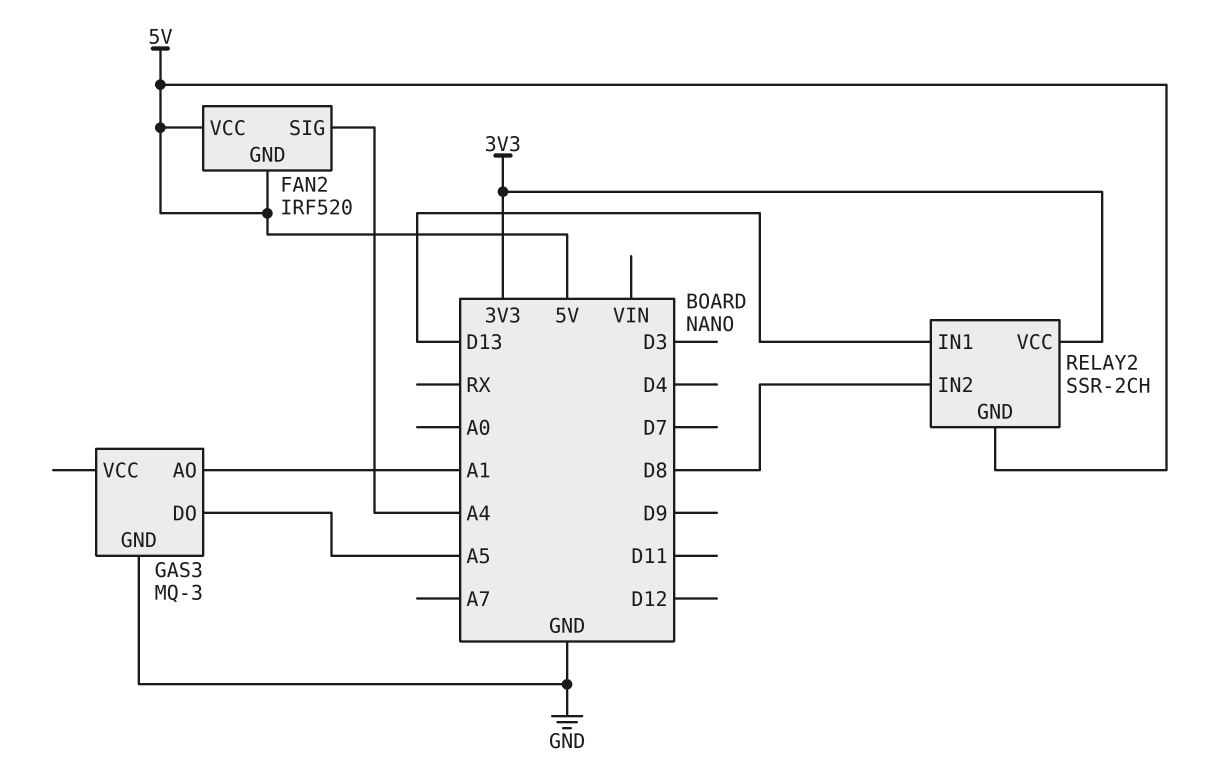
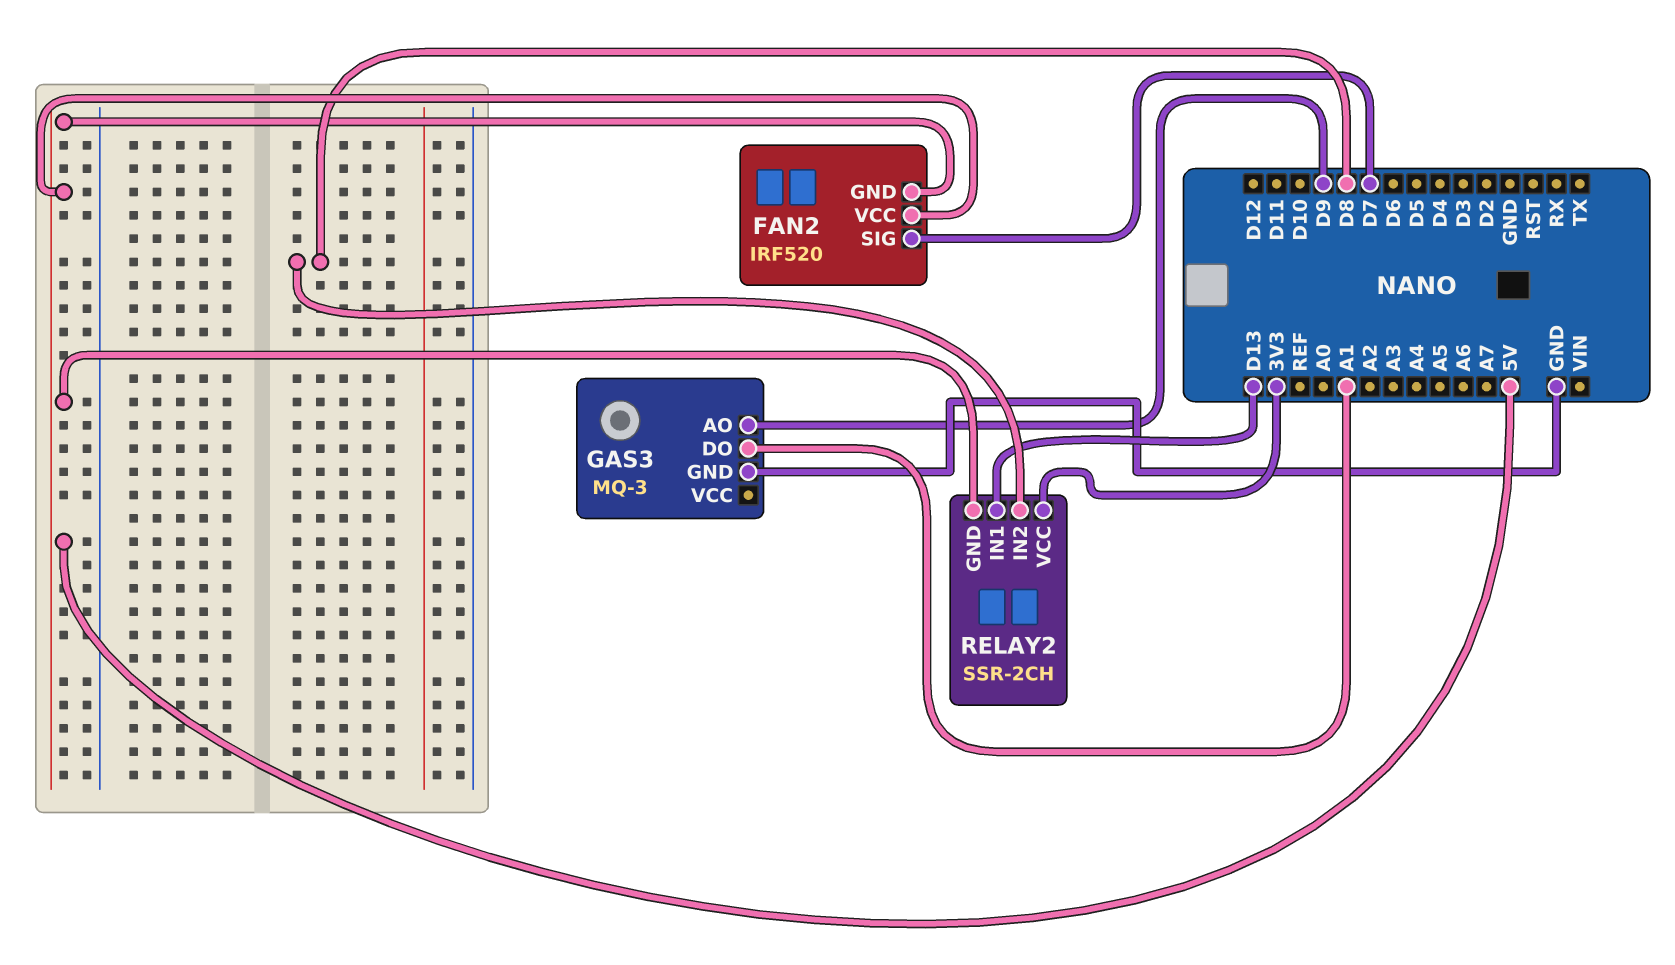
FAN2 pin SIG: A4 -> D7
GAS3 pin AO: A1 -> D9
GAS3 pin DO: A5 -> A1

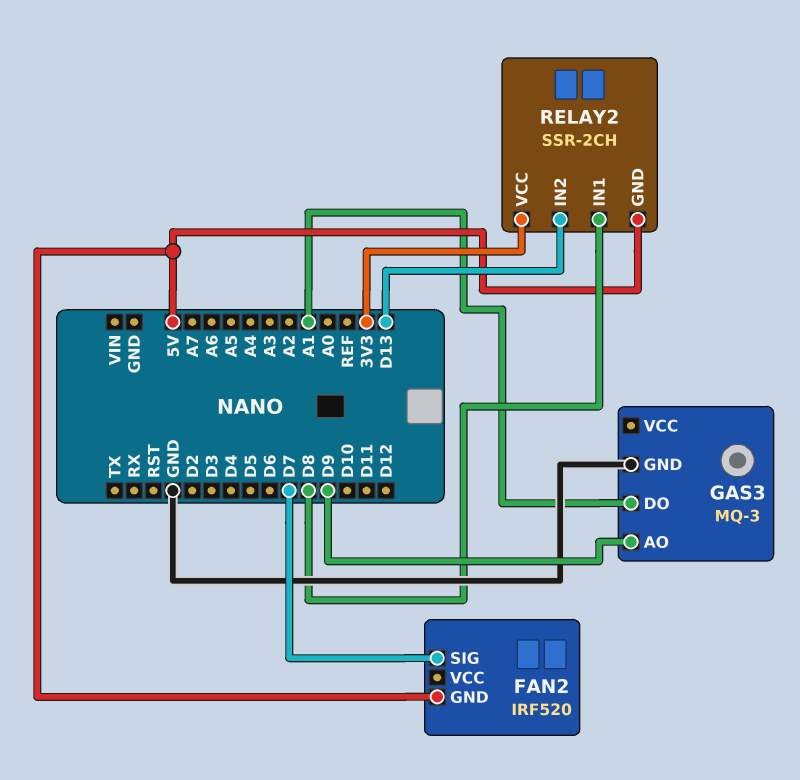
FAN2 pin VCC: 5V -> none
RELAY2 pin IN1: D13 -> D8
RELAY2 pin IN2: D8 -> D13

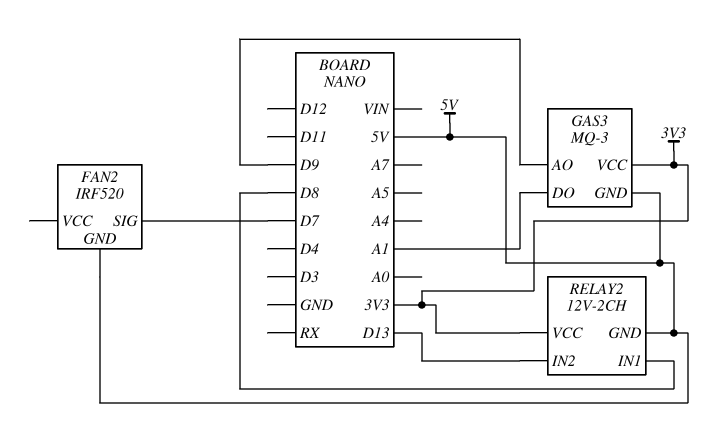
GAS3 pin GND: GND -> 5V
GAS3 pin VCC: none -> 3V3
RELAY2: SSR-2CH -> 12V-2CH

